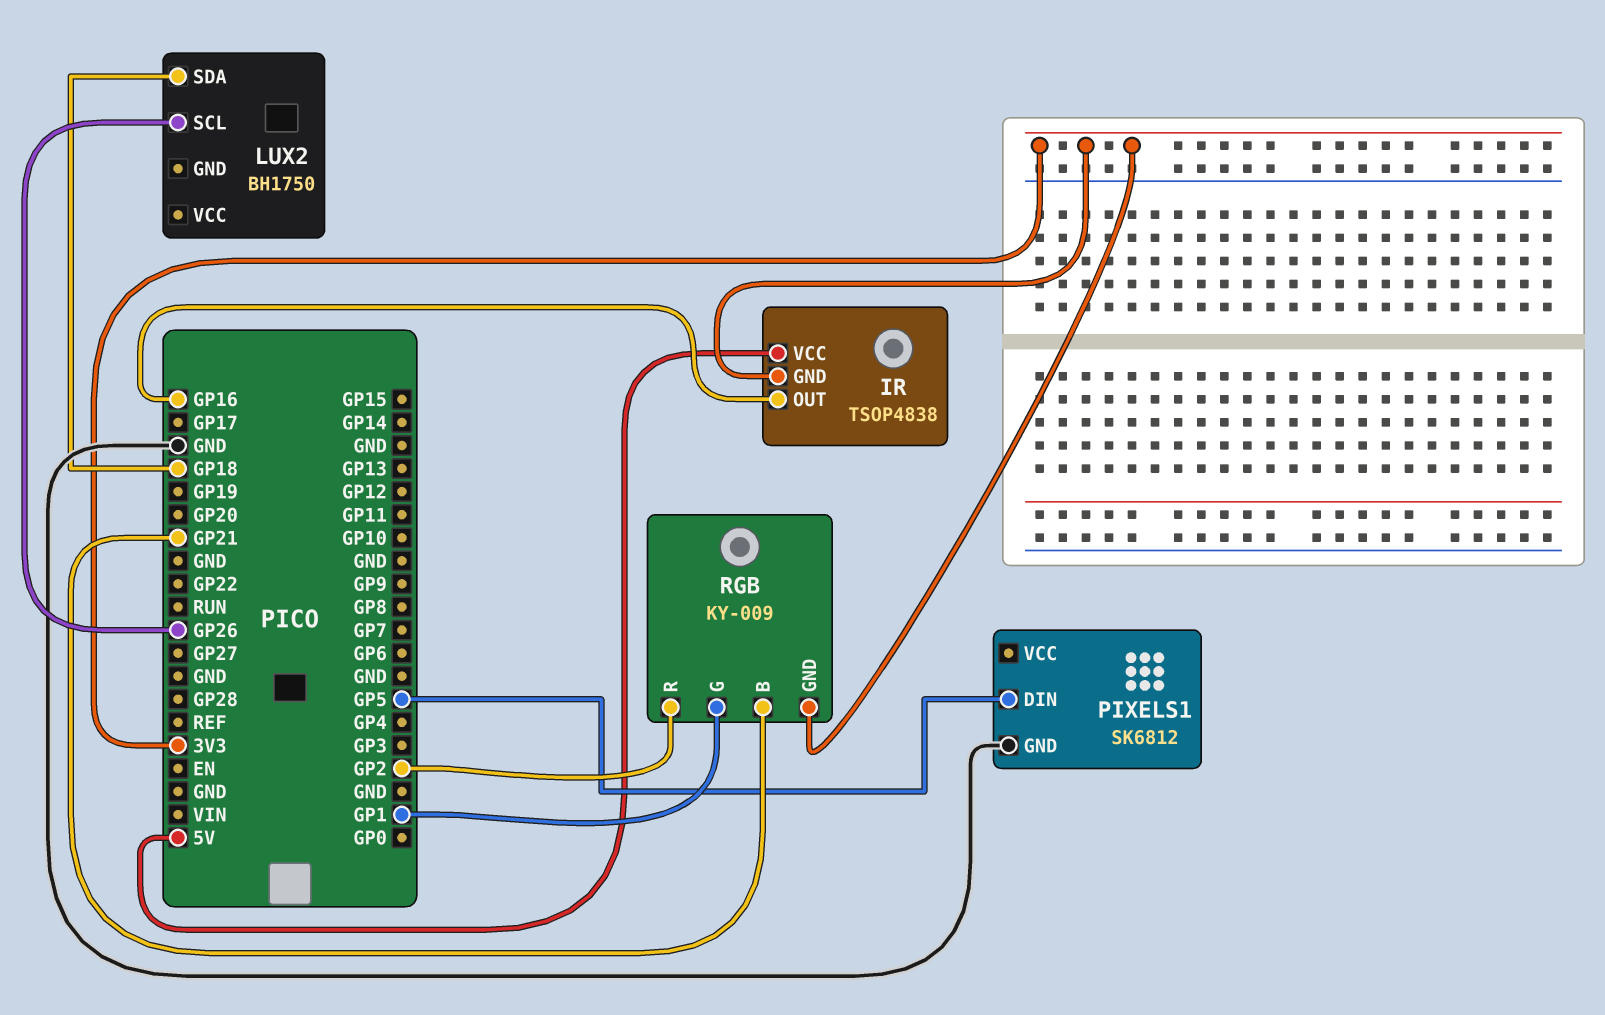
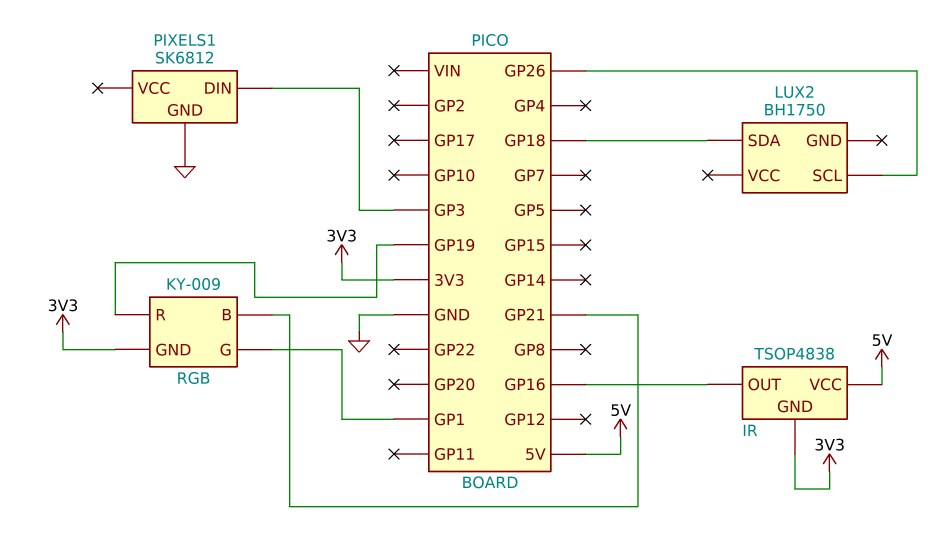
PIXELS1 pin DIN: GP5 -> GP3
RGB pin R: GP2 -> GP19

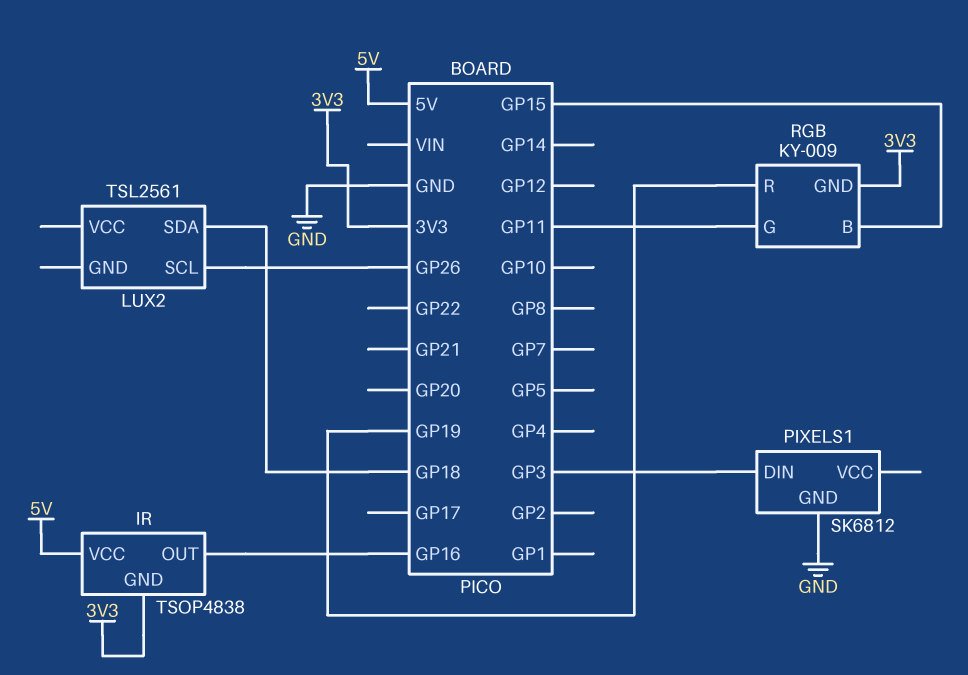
LUX2: BH1750 -> TSL2561
RGB pin B: GP21 -> GP15
RGB pin G: GP1 -> GP11

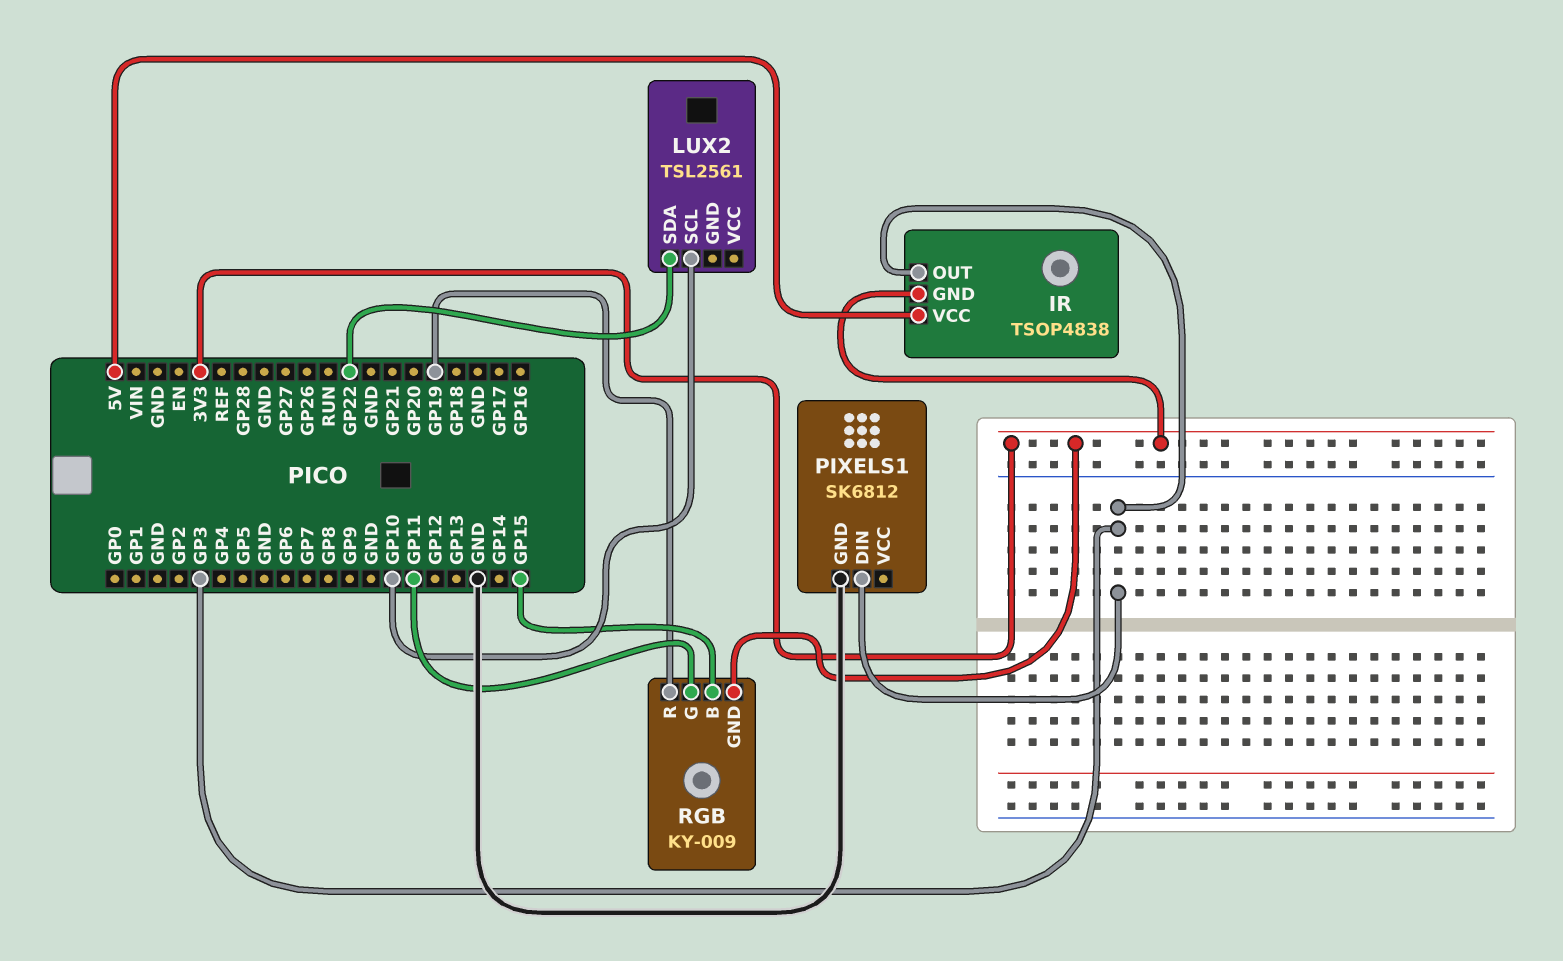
IR pin OUT: GP16 -> GP3
LUX2 pin SCL: GP26 -> GP10
LUX2 pin SDA: GP18 -> GP22

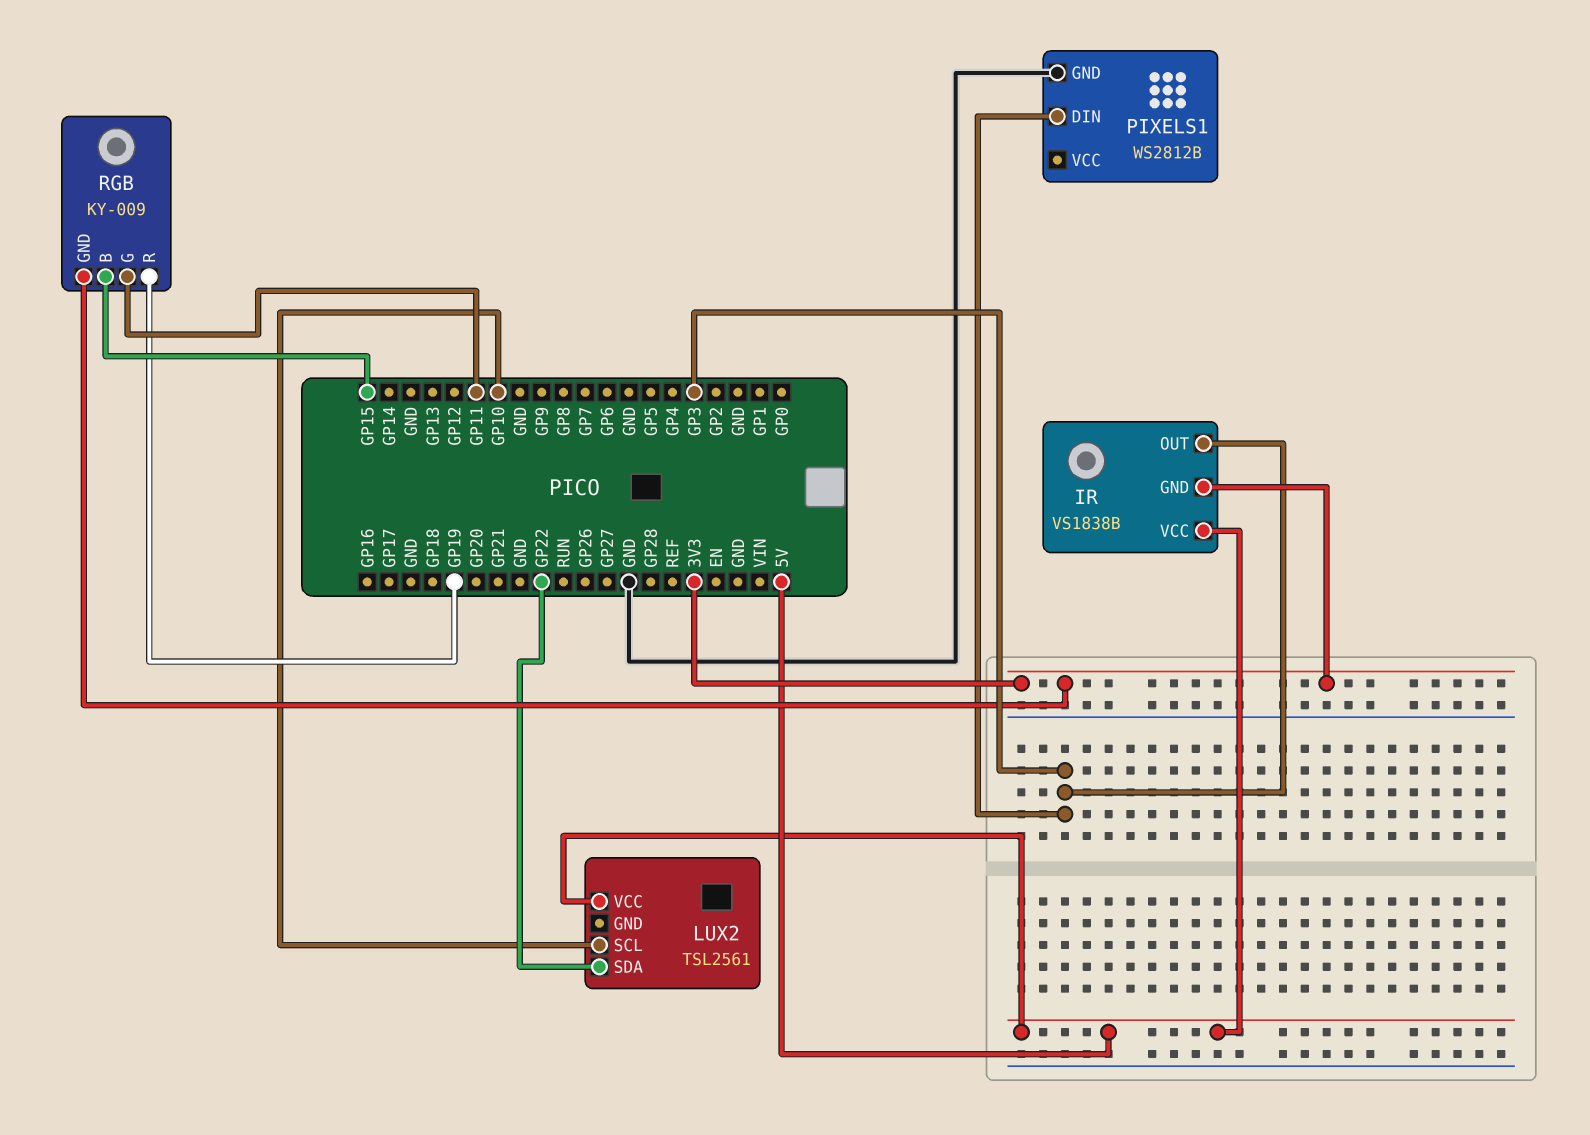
IR: TSOP4838 -> VS1838B
LUX2 pin VCC: none -> 5V
PIXELS1: SK6812 -> WS2812B

